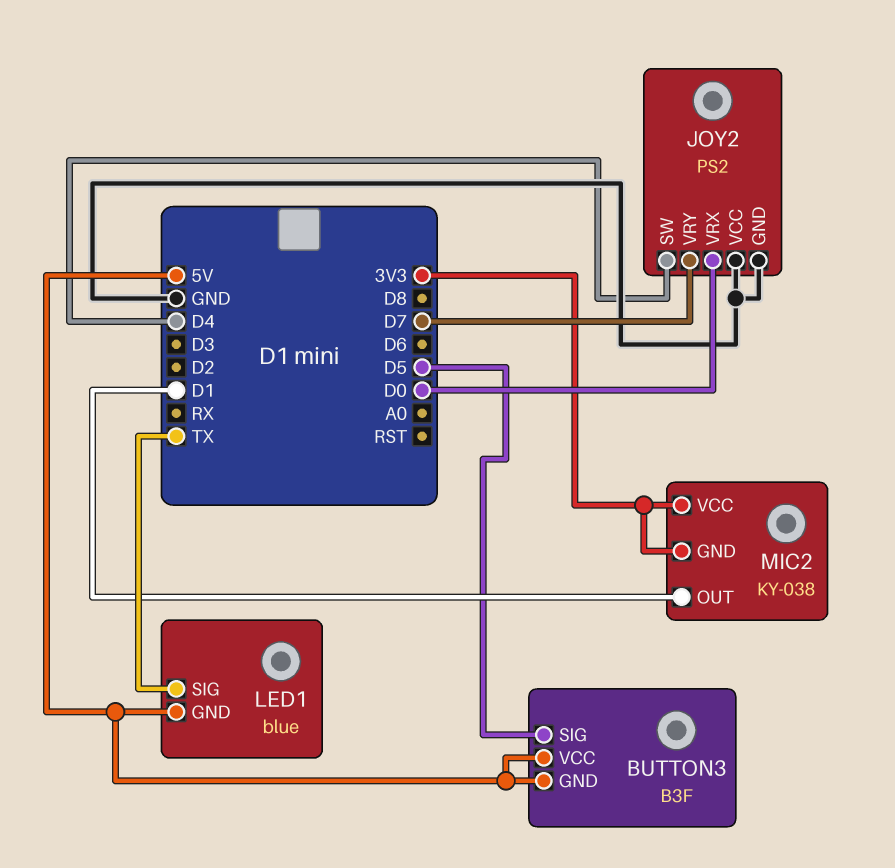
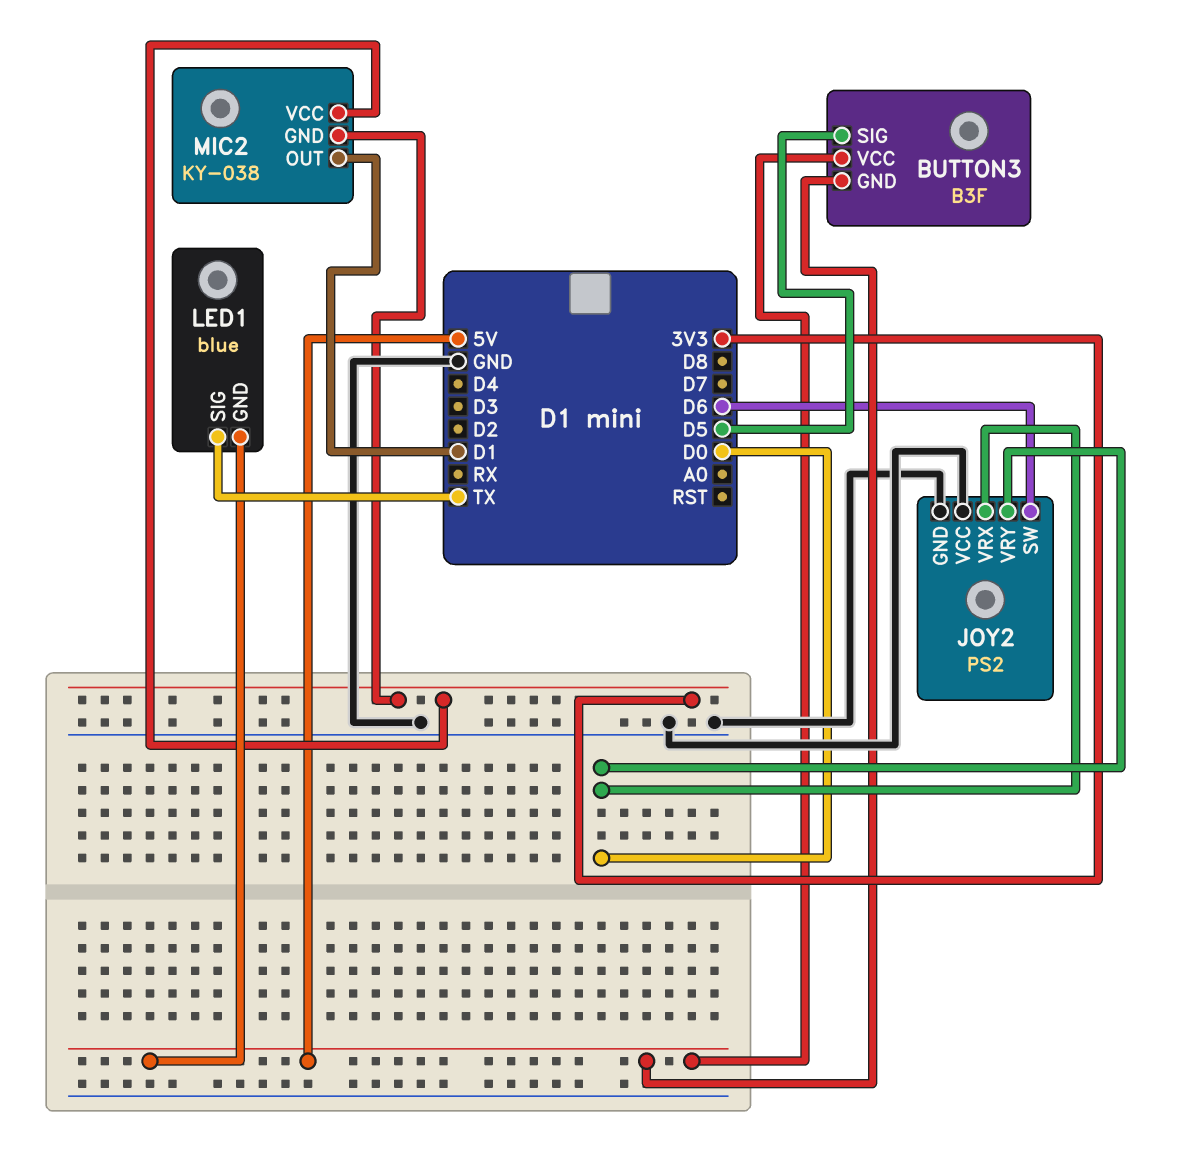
JOY2 pin SW: D4 -> D6
JOY2 pin VRY: D7 -> D0

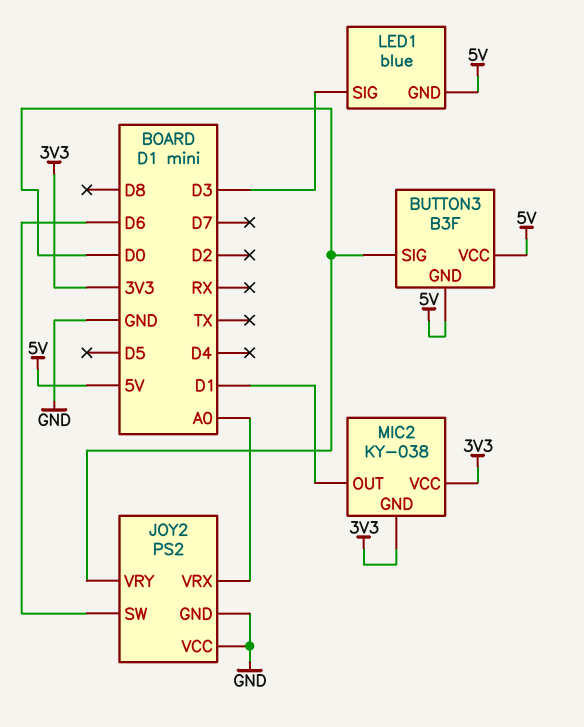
BUTTON3 pin SIG: D5 -> D0
JOY2 pin VRX: D0 -> A0
LED1 pin SIG: TX -> D3

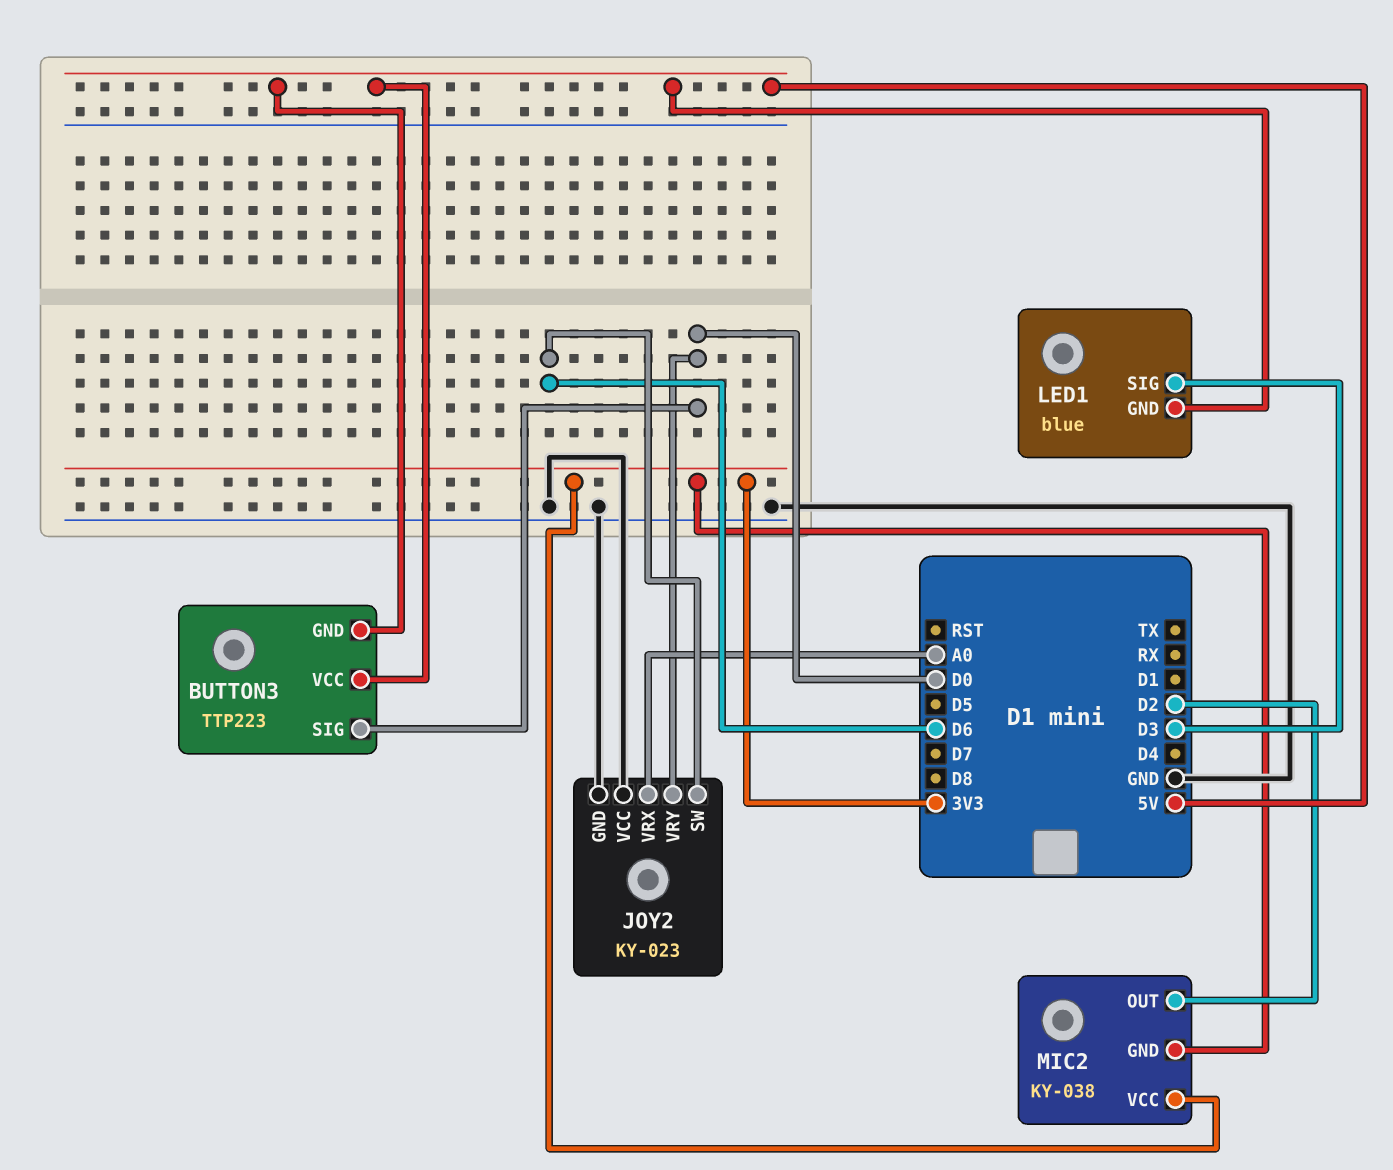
BUTTON3: B3F -> TTP223
JOY2: PS2 -> KY-023
MIC2 pin OUT: D1 -> D2

